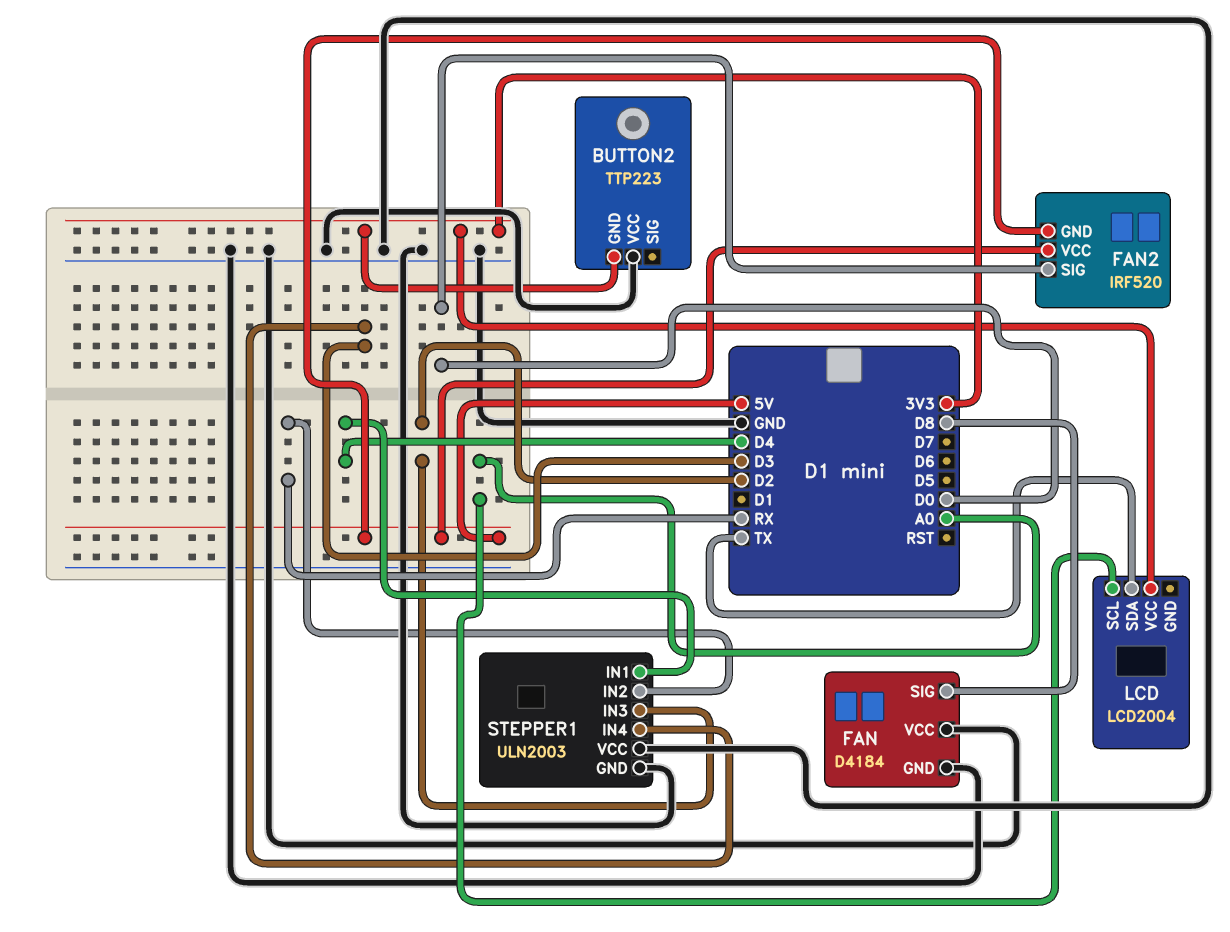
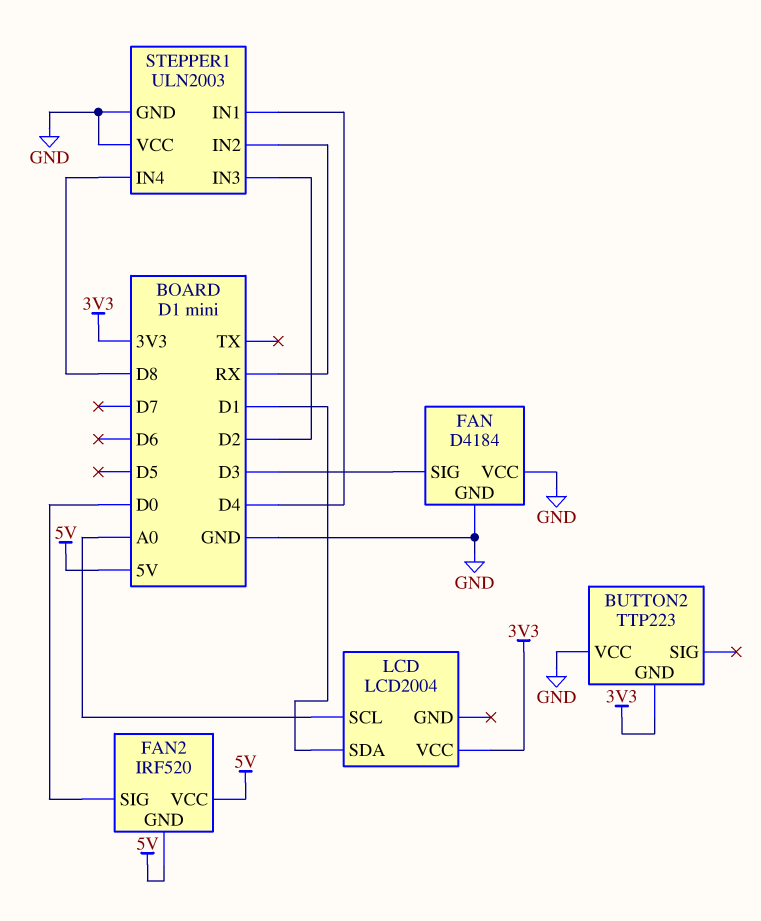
FAN pin SIG: D8 -> D3
LCD pin SDA: TX -> D1
STEPPER1 pin IN4: D3 -> D8

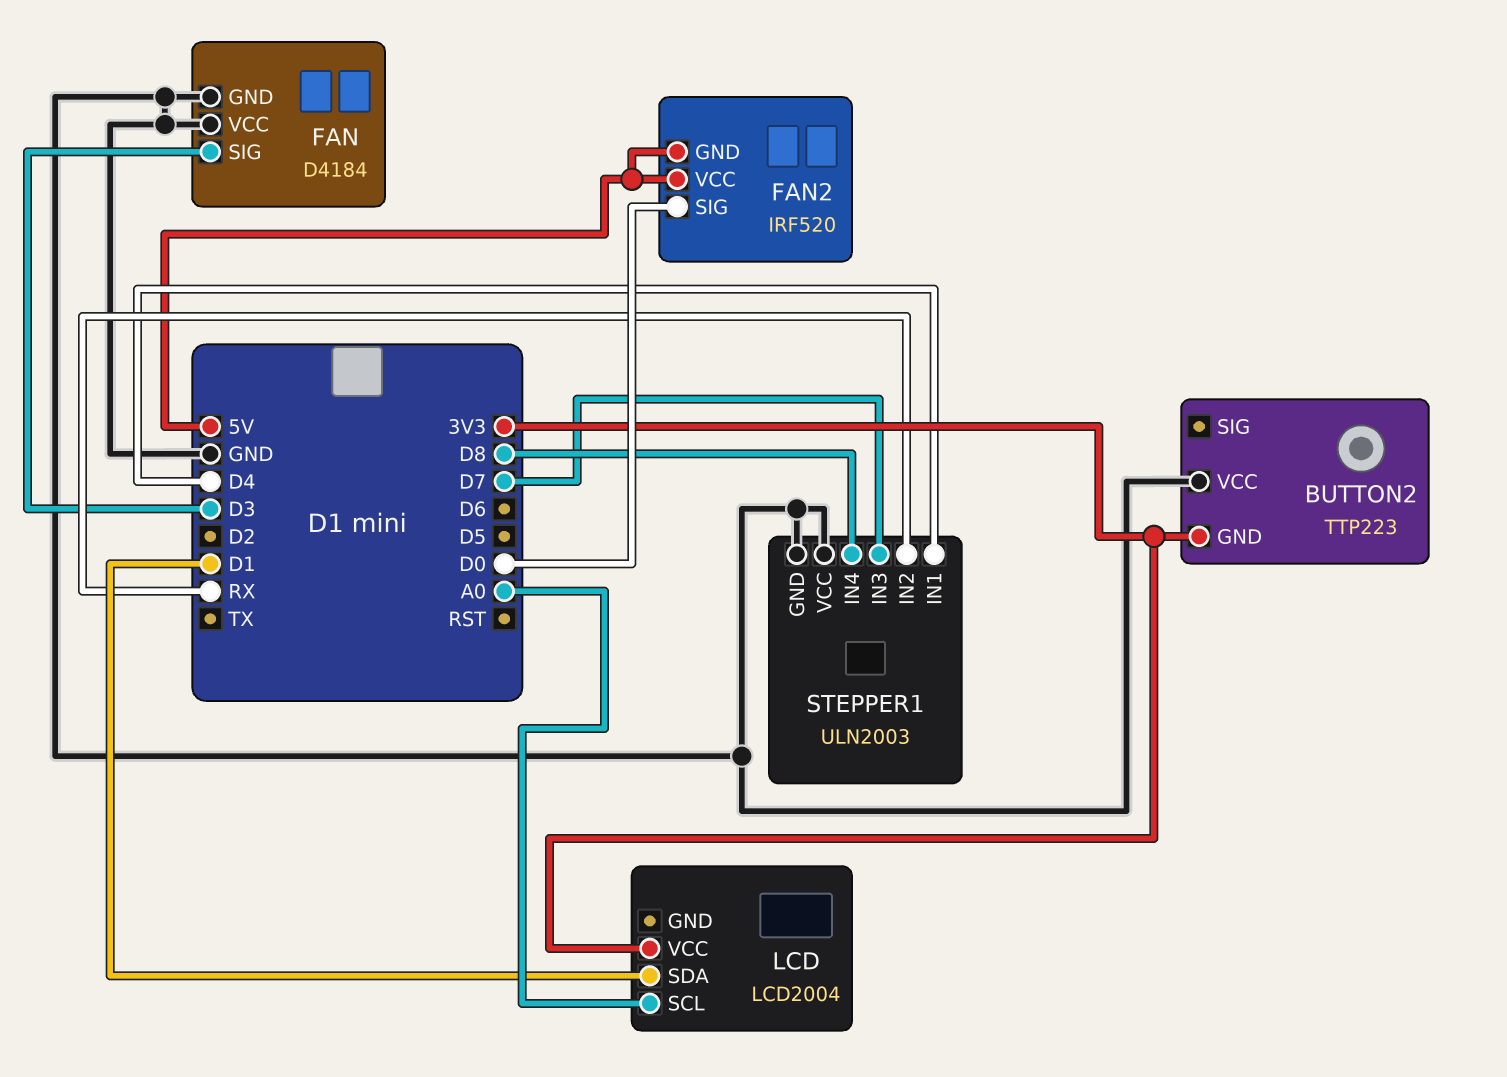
STEPPER1 pin IN3: D2 -> D7

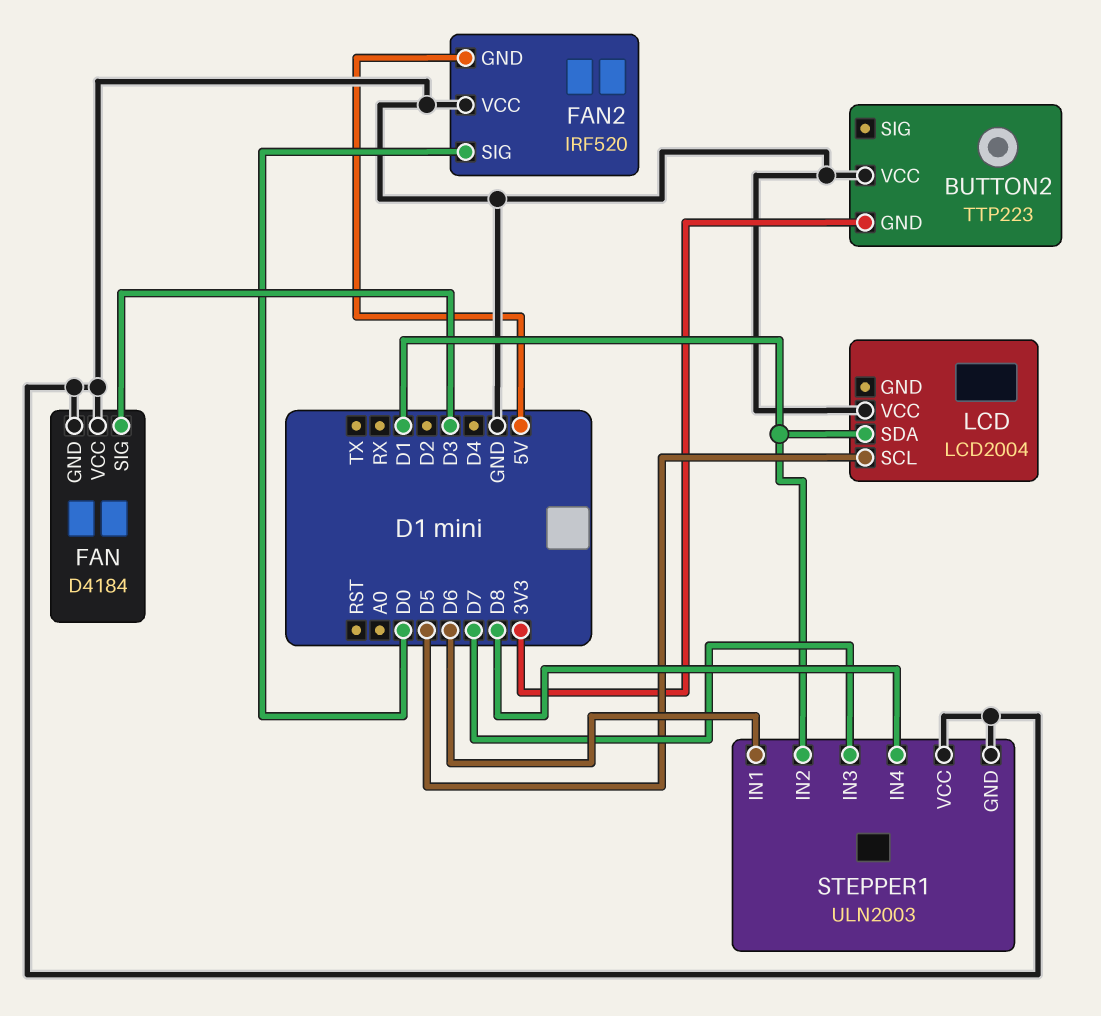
FAN2 pin VCC: 5V -> GND
LCD pin SCL: A0 -> D5
LCD pin VCC: 3V3 -> GND
STEPPER1 pin IN1: D4 -> D6
STEPPER1 pin IN2: RX -> D1

